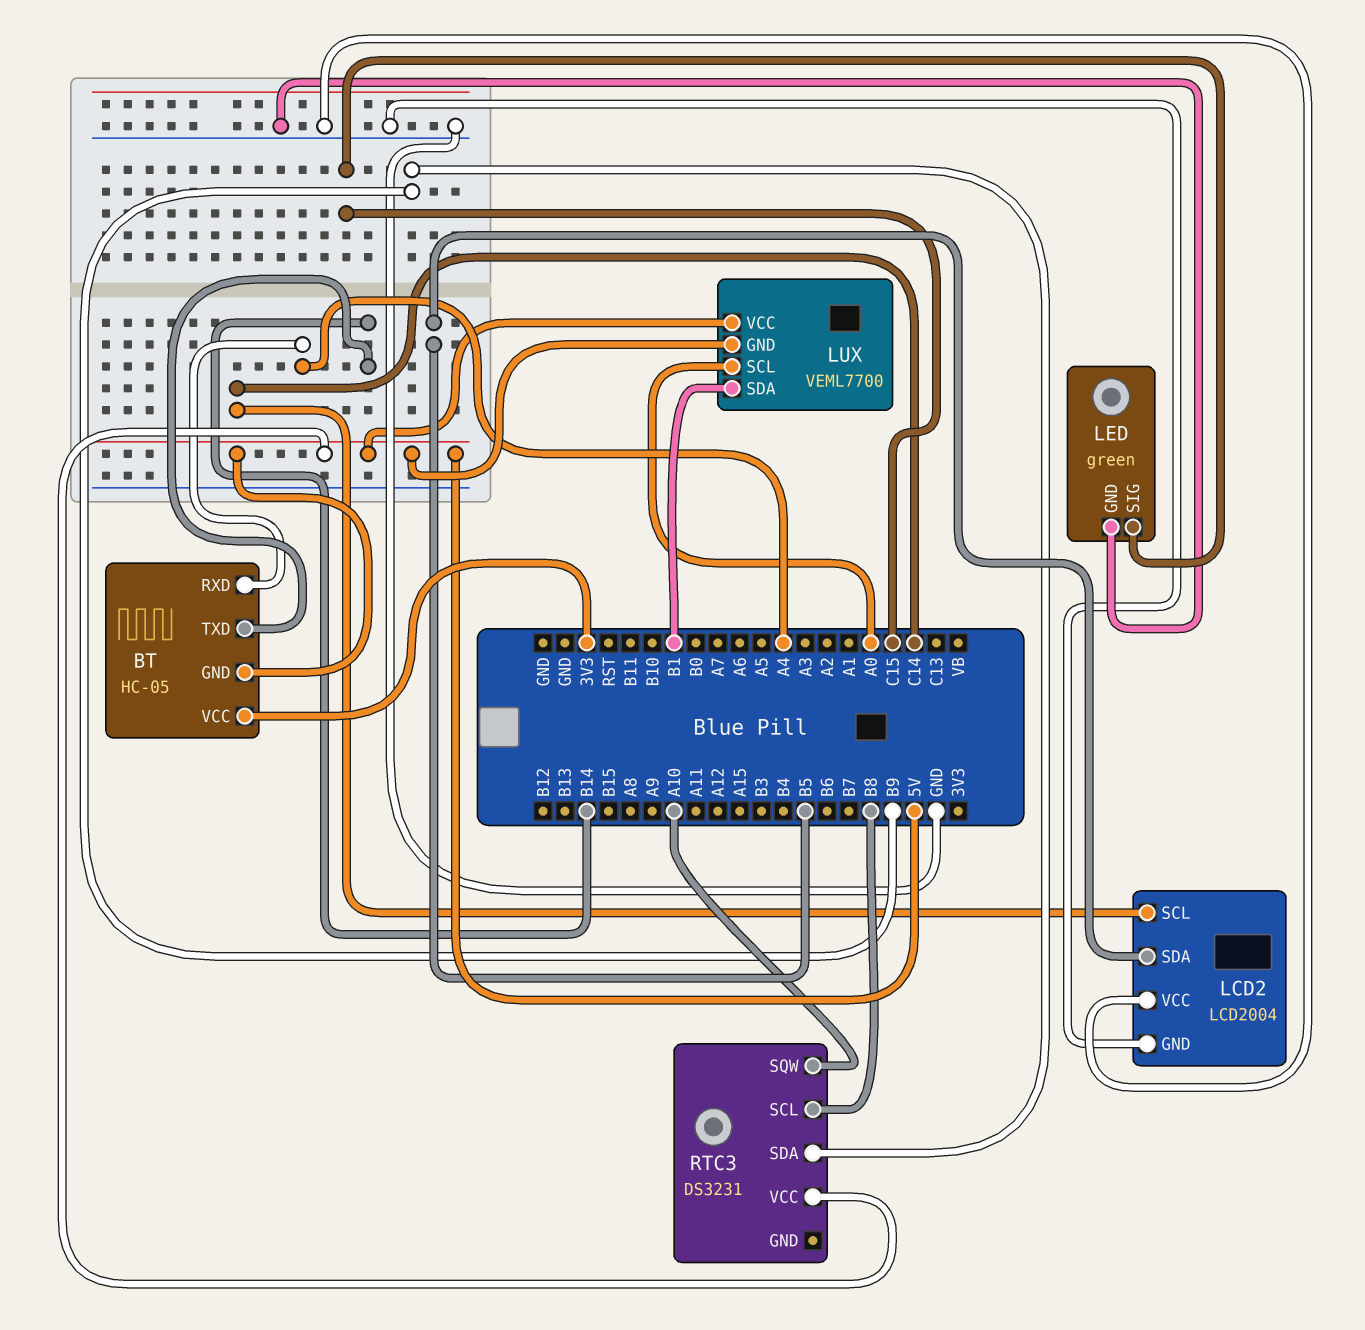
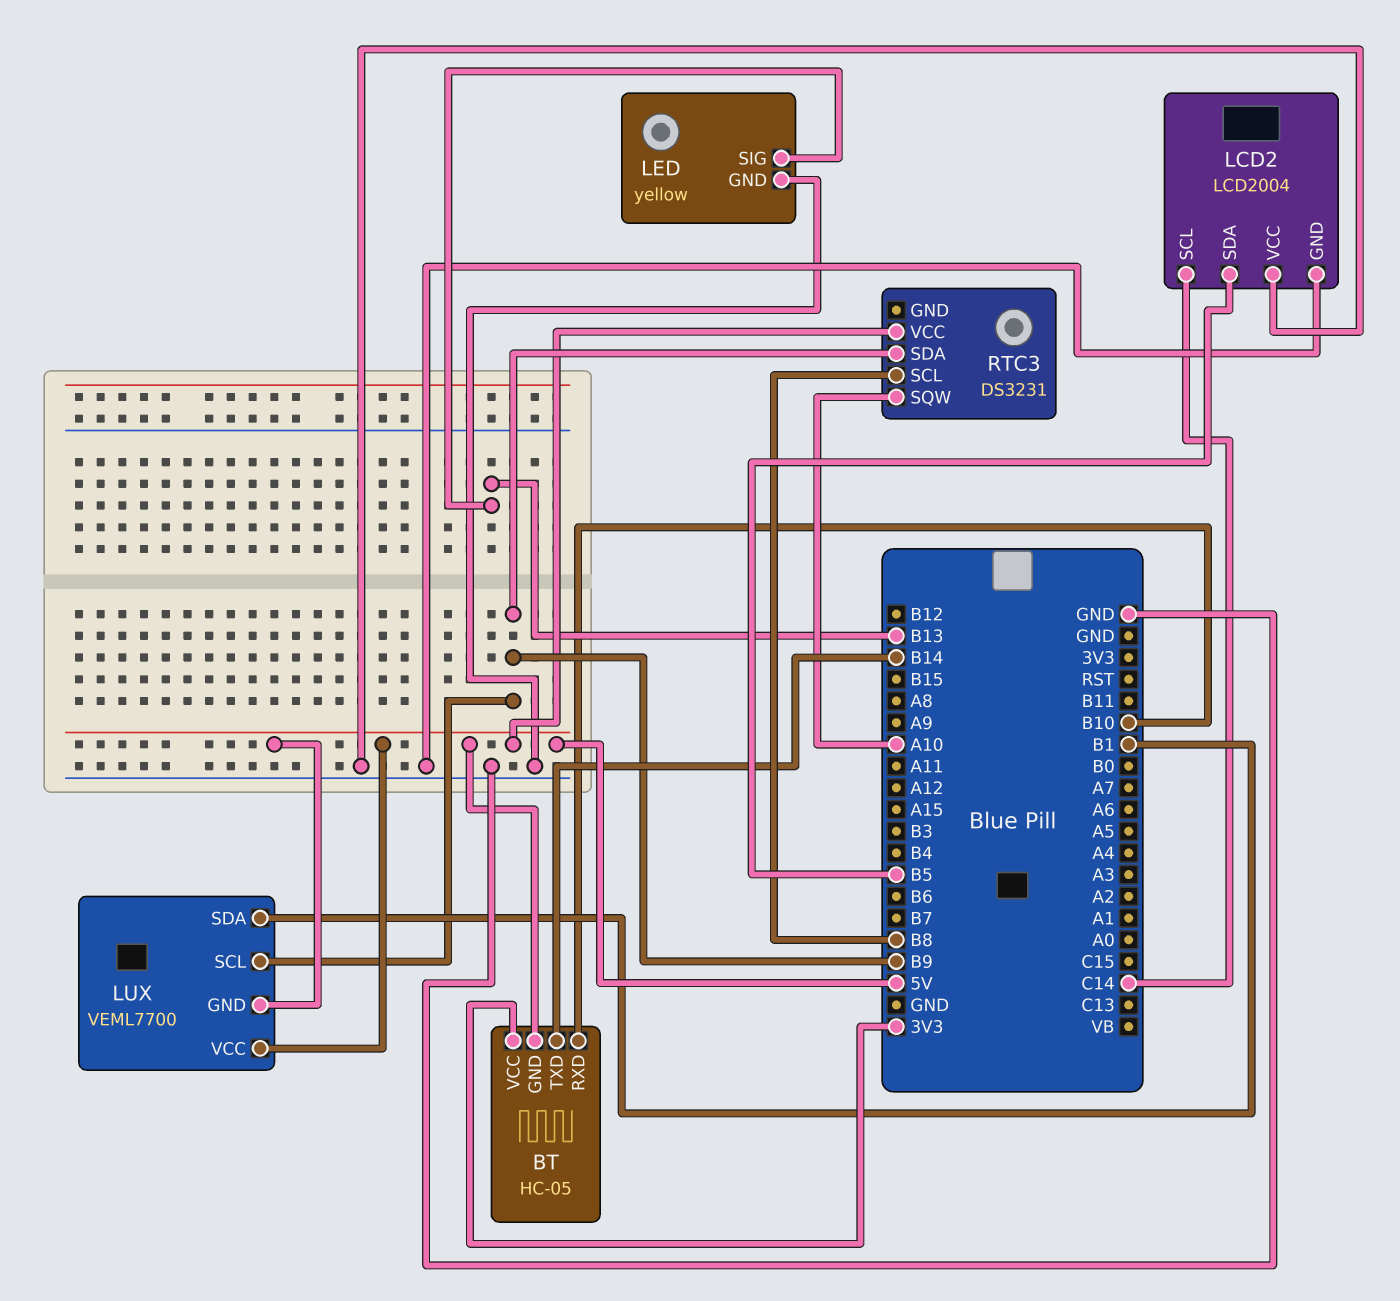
BT pin RXD: A4 -> B10
LED: green -> yellow
LED pin SIG: C15 -> B13
LUX pin SCL: A0 -> B9

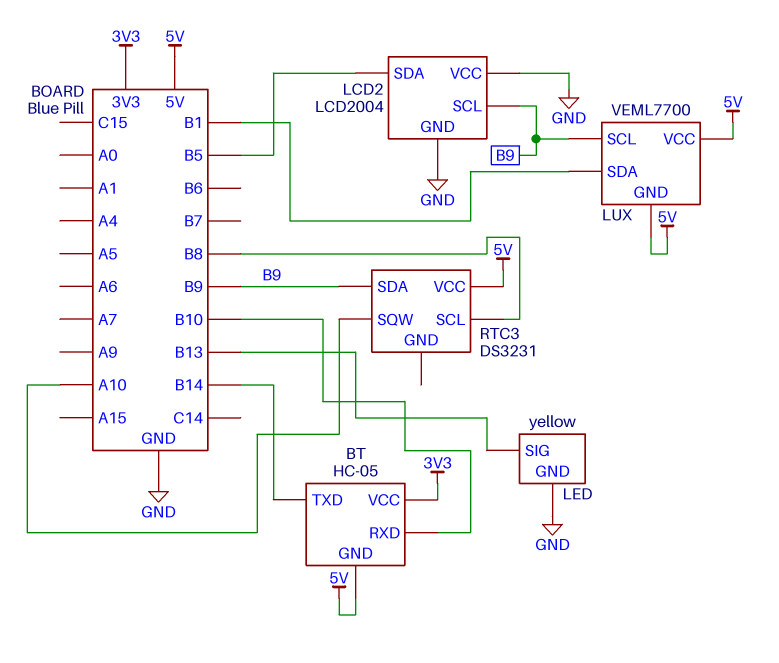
LCD2 pin SCL: C14 -> B9

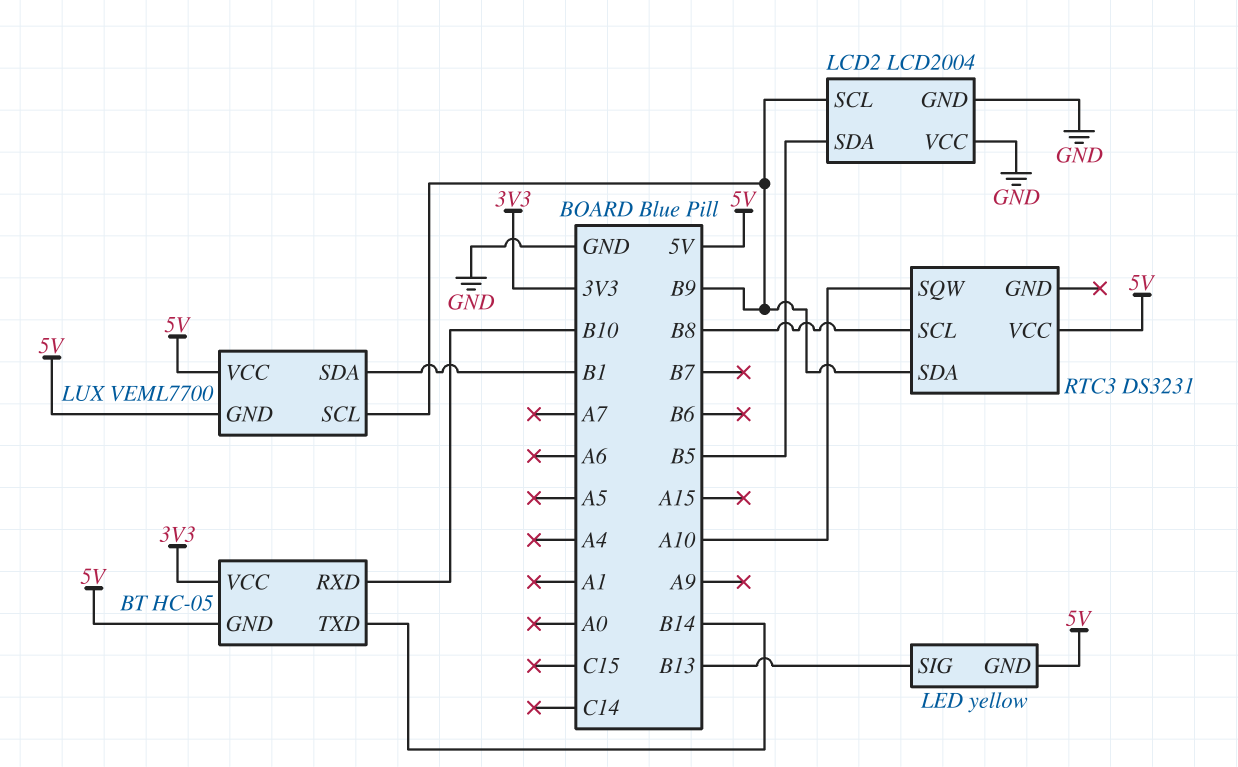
LED pin GND: GND -> 5V

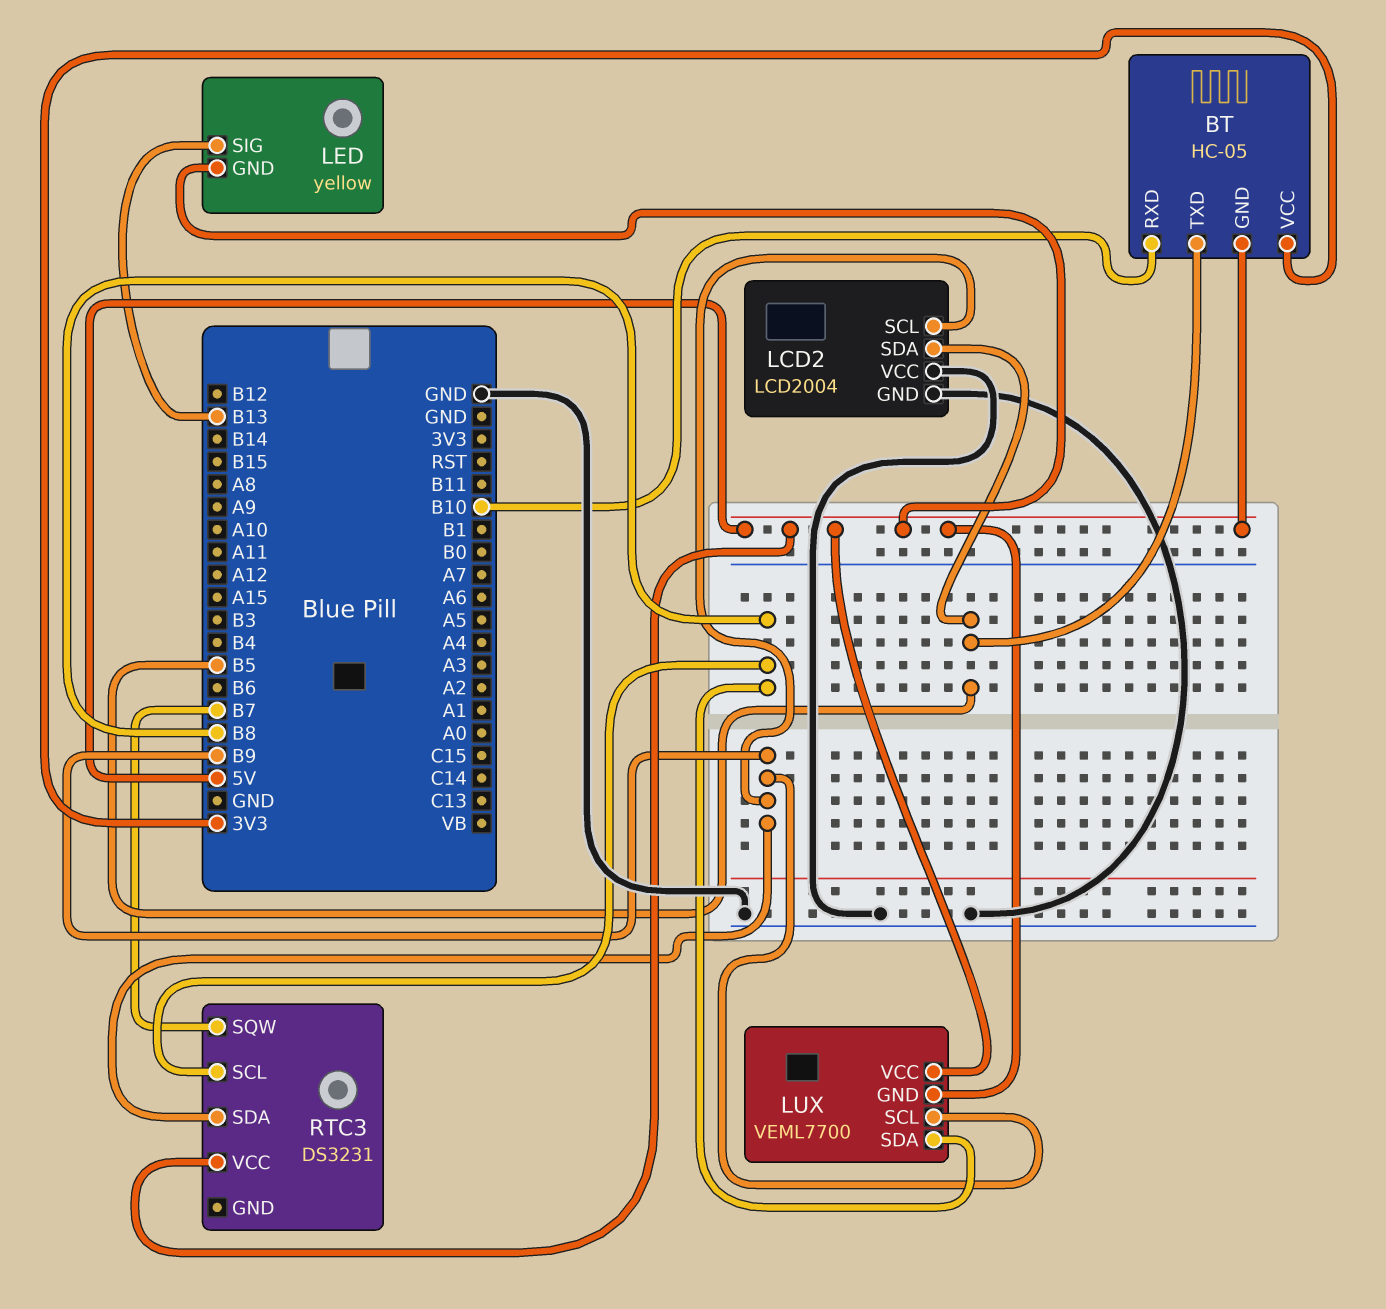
BT pin TXD: B14 -> B5
LUX pin SDA: B1 -> B8
RTC3 pin SQW: A10 -> B7

